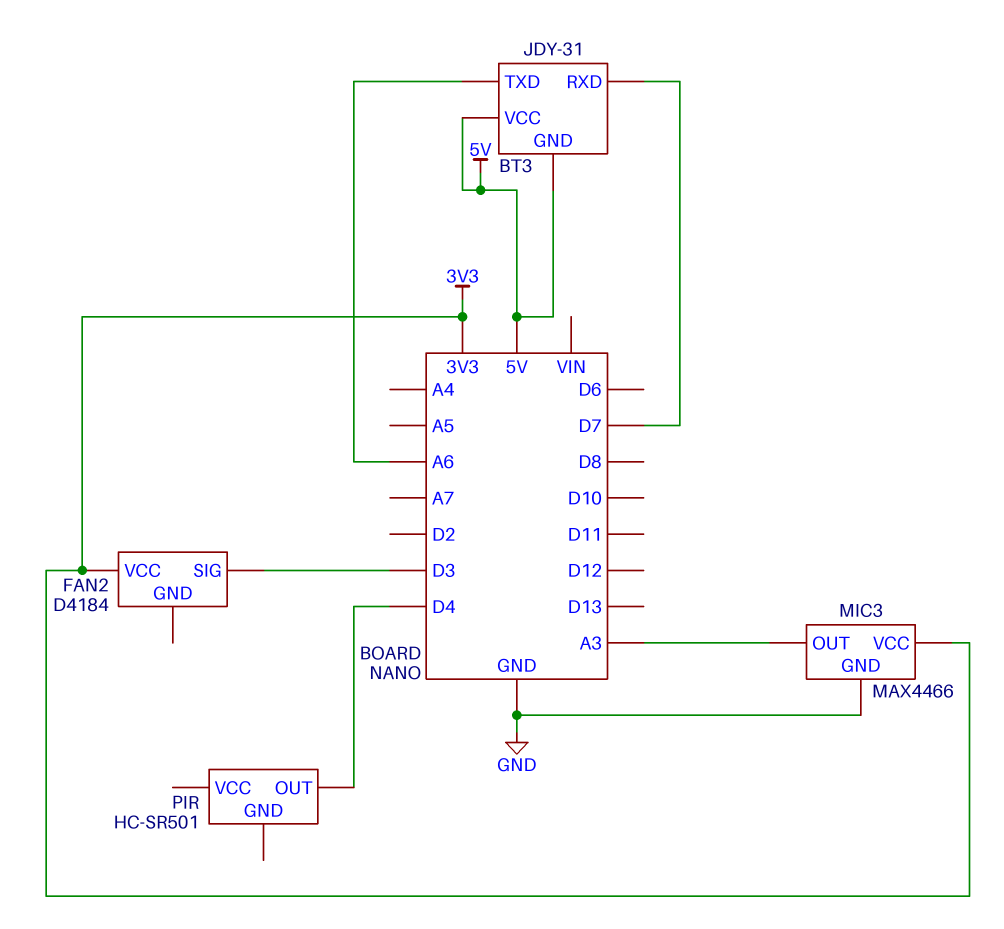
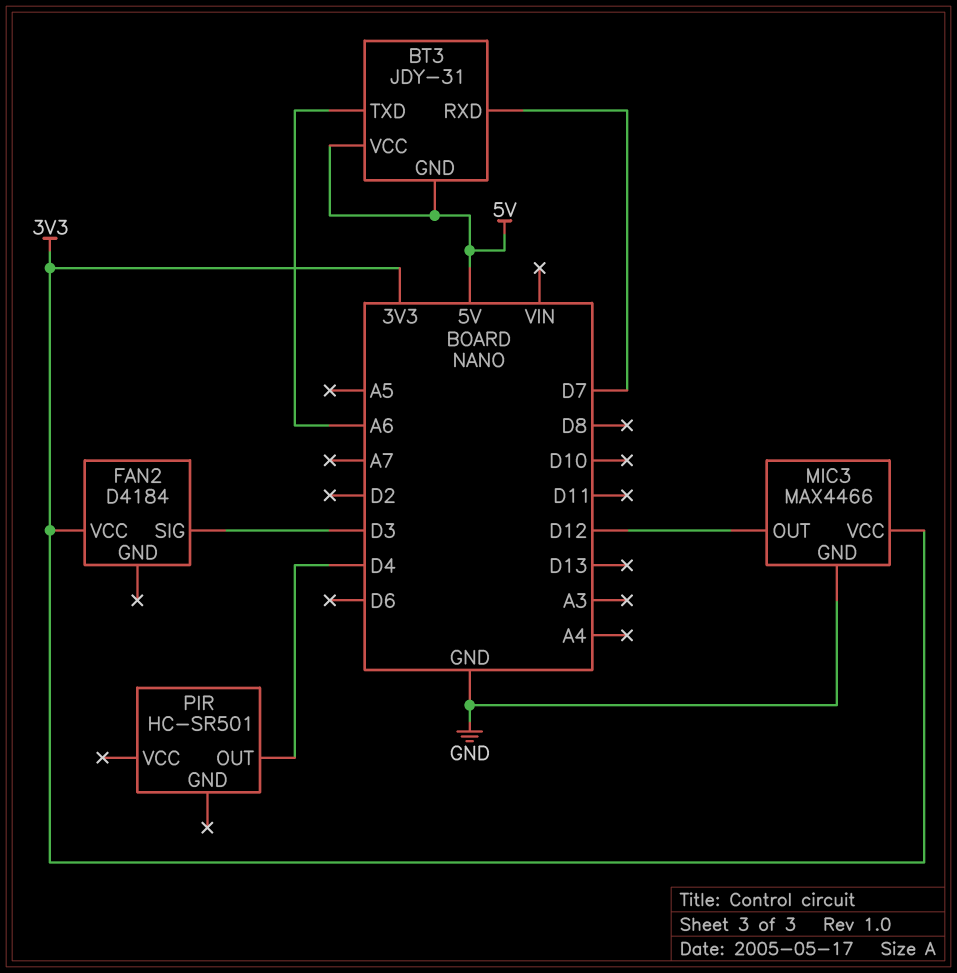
MIC3 pin OUT: A3 -> D12

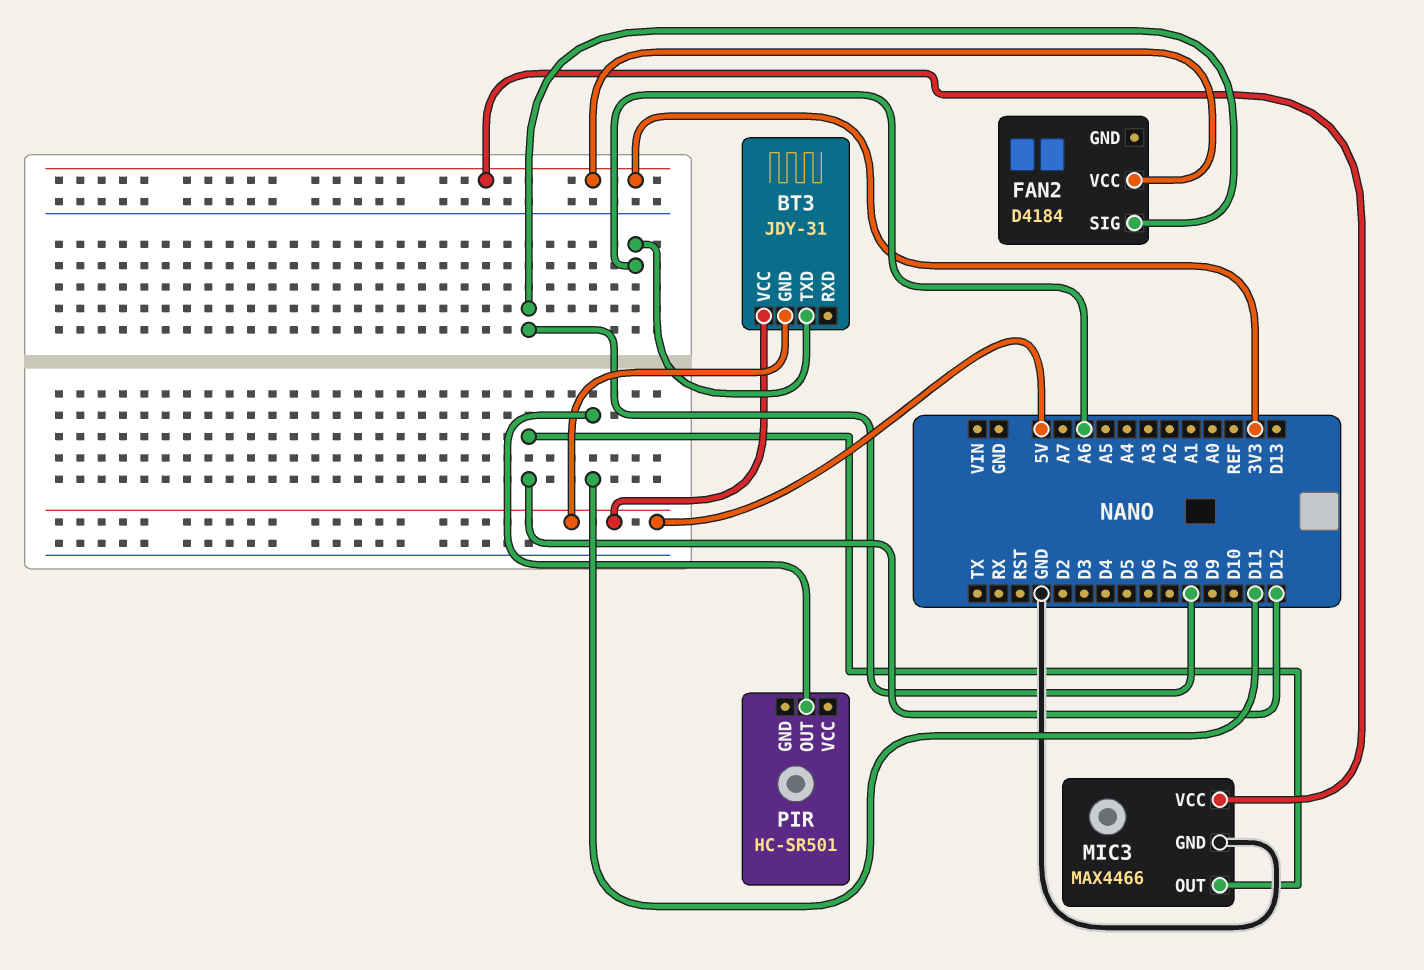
BT3 pin RXD: D7 -> none
FAN2 pin SIG: D3 -> D8
PIR pin OUT: D4 -> D11

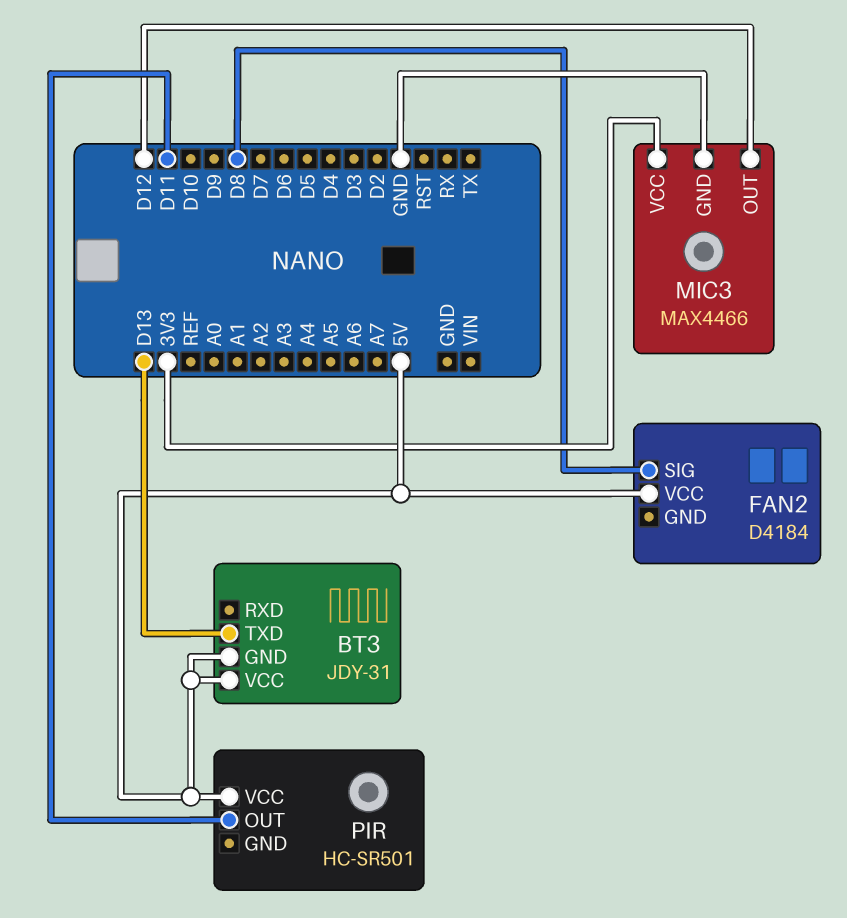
BT3 pin TXD: A6 -> D13
FAN2 pin VCC: 3V3 -> 5V
PIR pin VCC: none -> 5V

